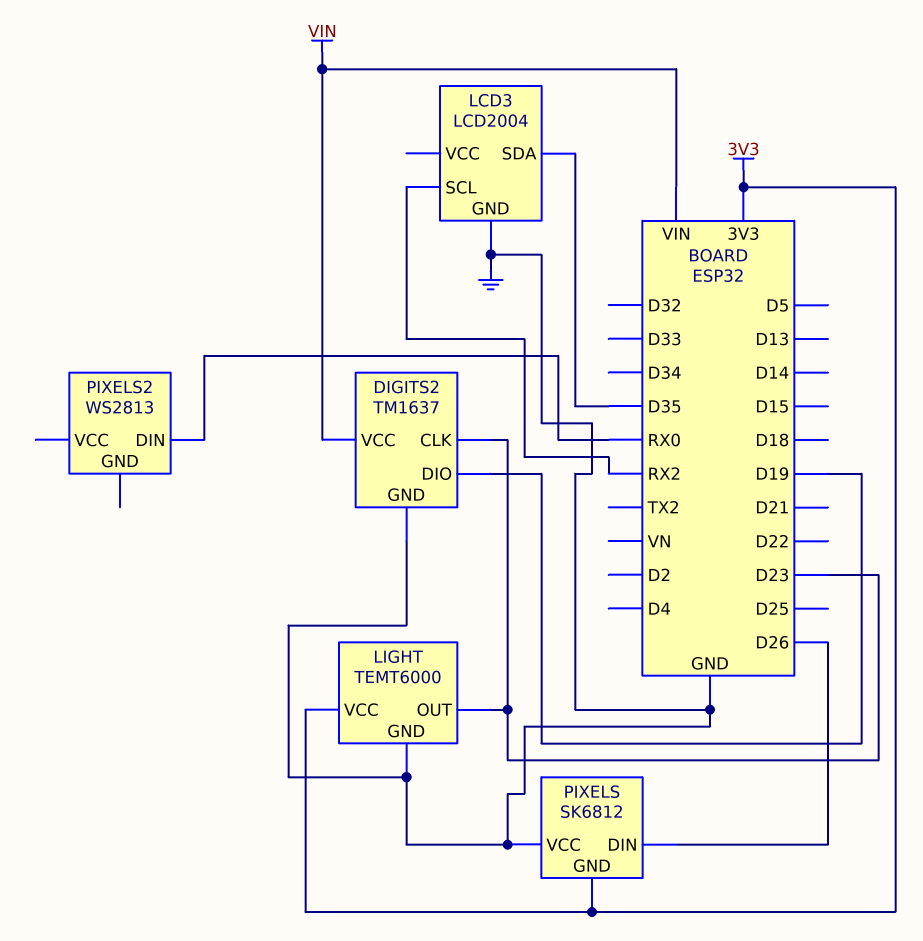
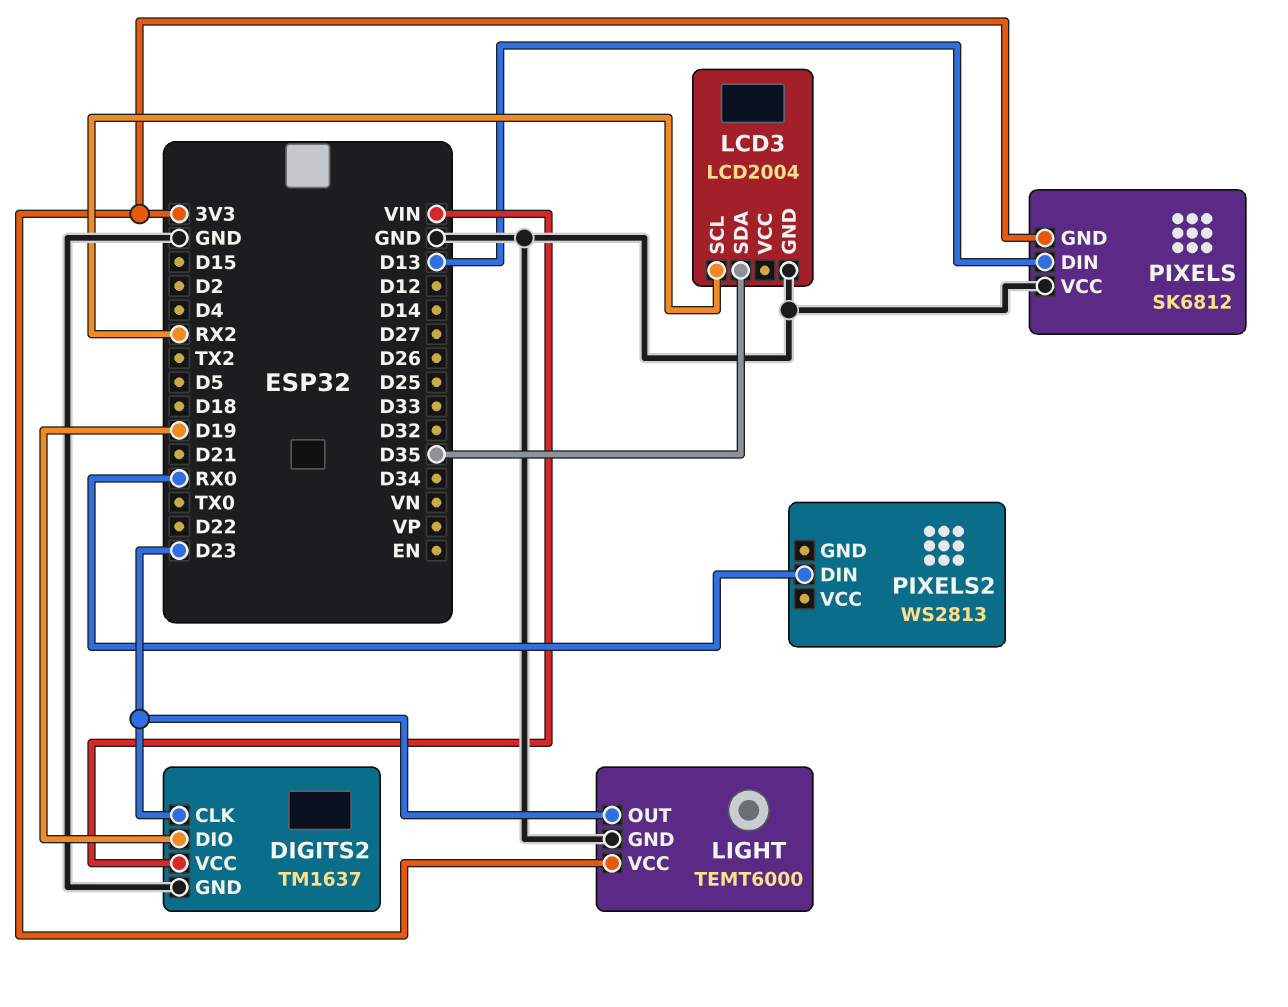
PIXELS pin DIN: D26 -> D13

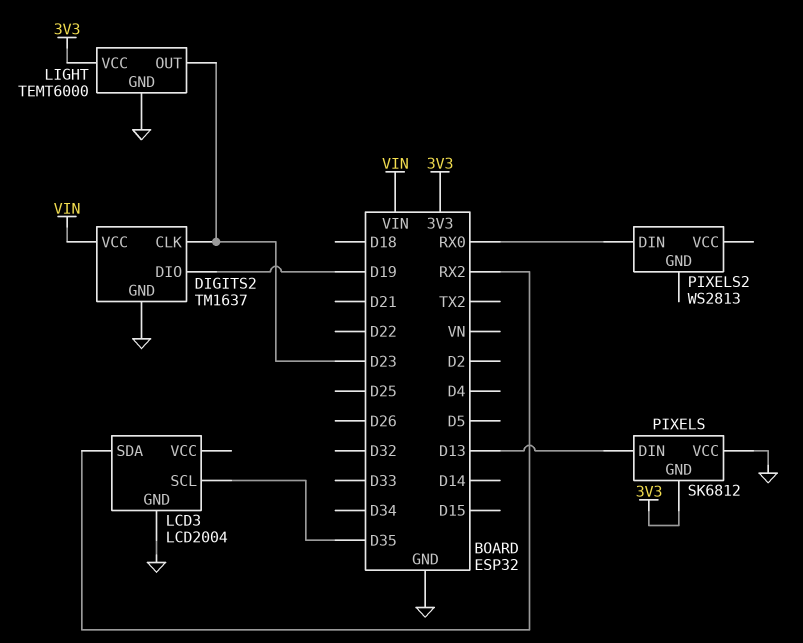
LCD3 pin SCL: RX2 -> D35
LCD3 pin SDA: D35 -> RX2

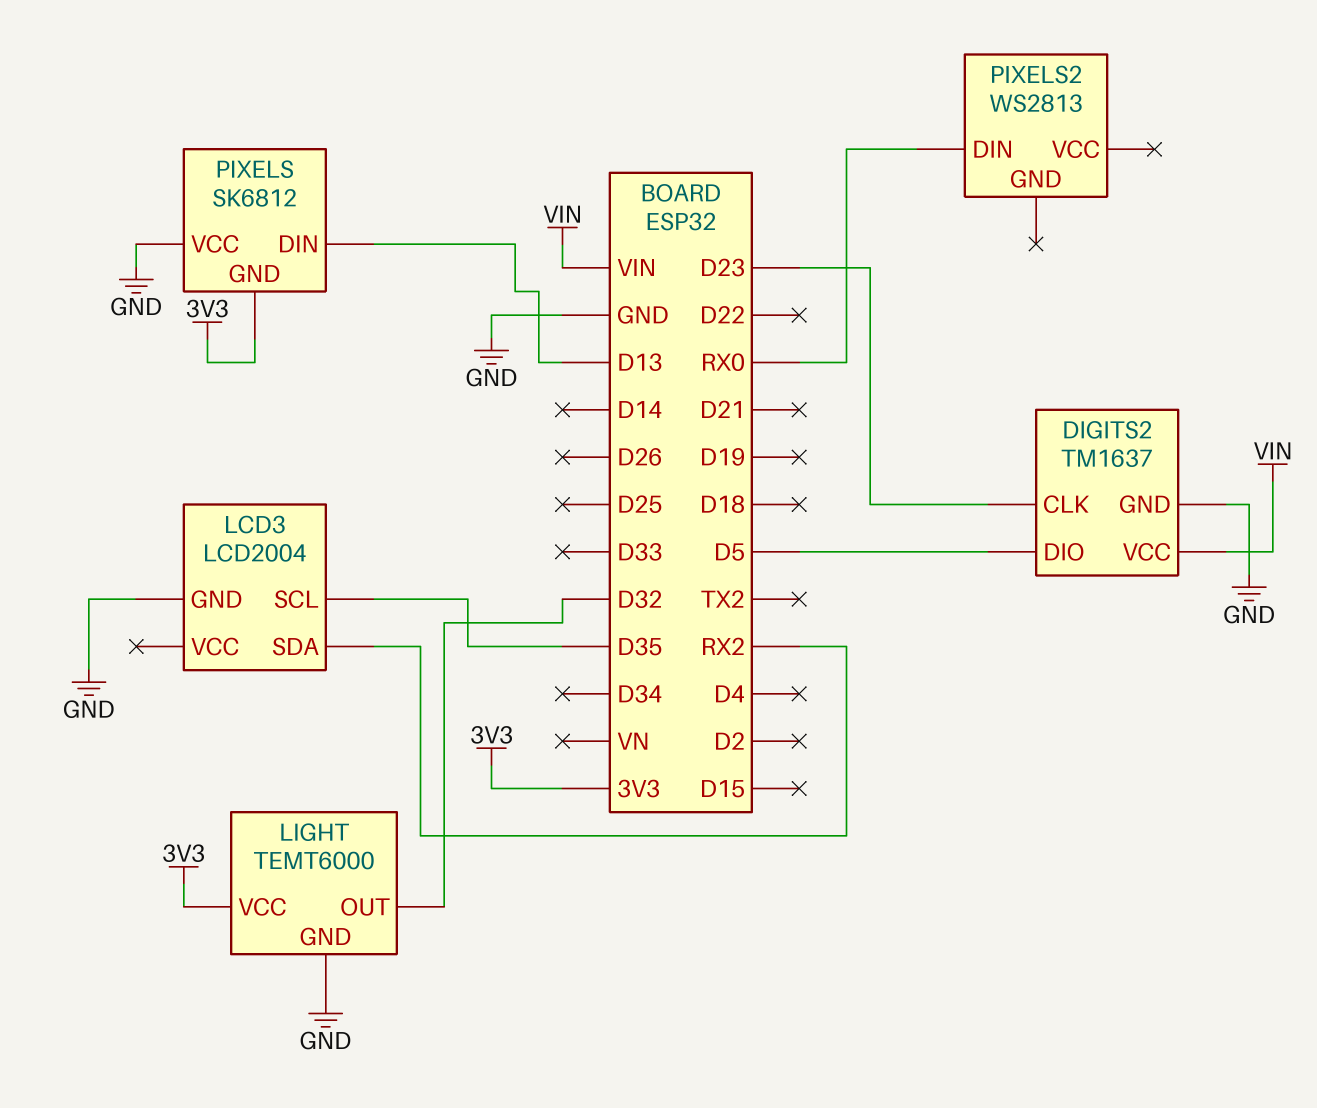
DIGITS2 pin DIO: D19 -> D5
LIGHT pin OUT: D23 -> D32

